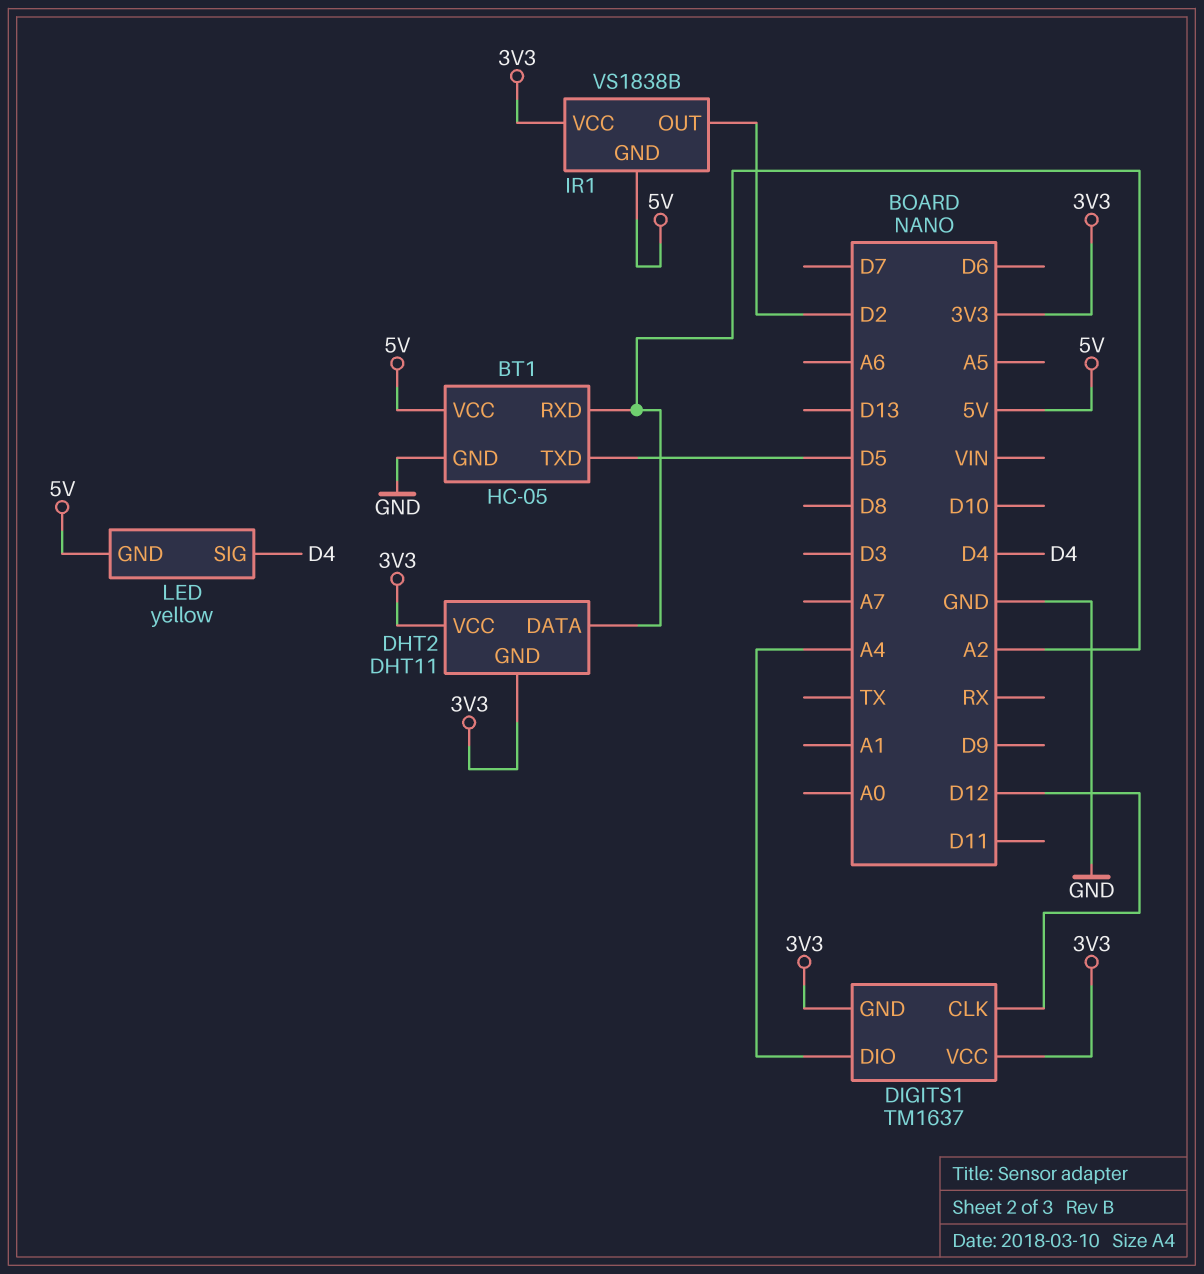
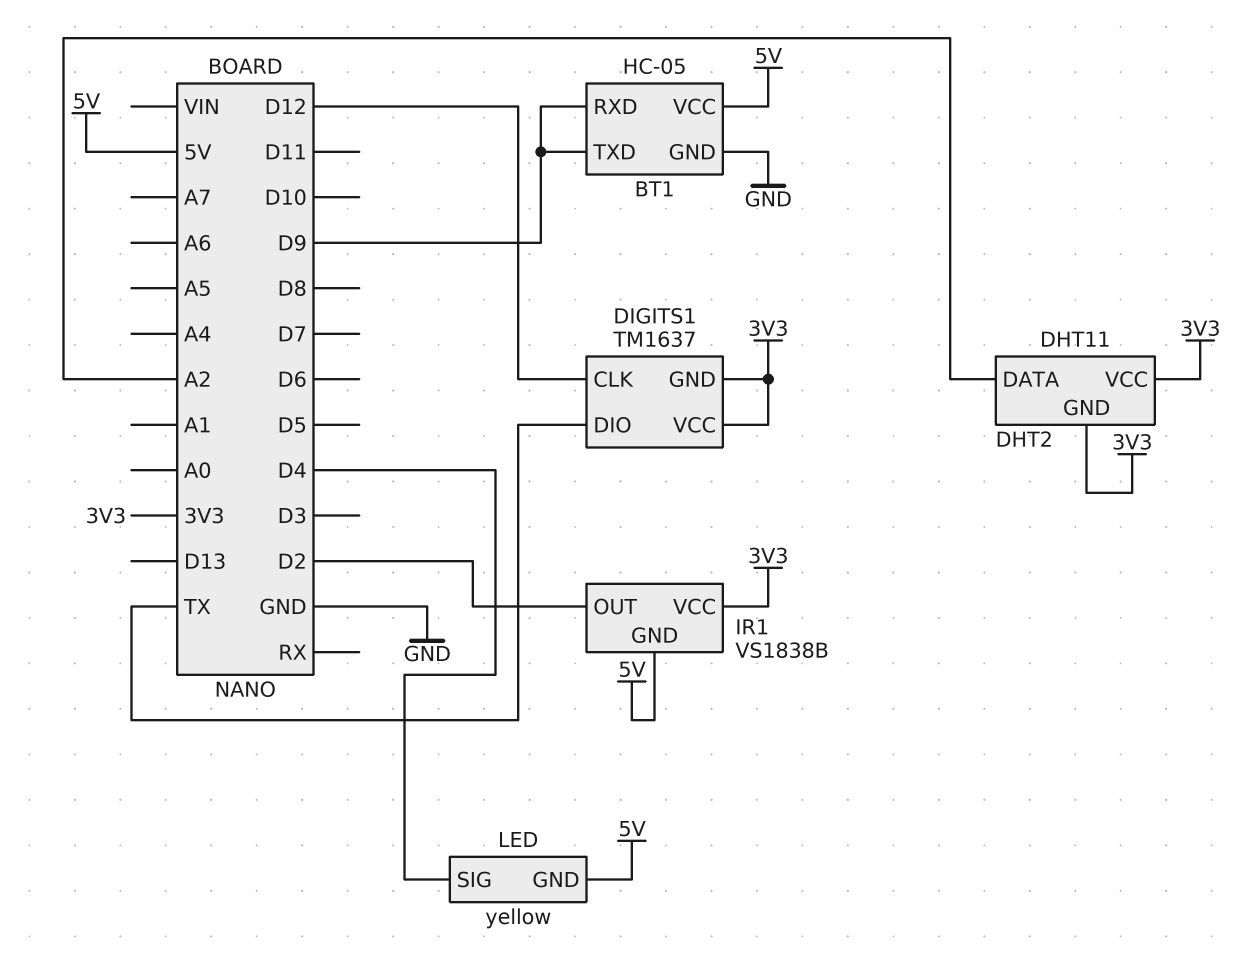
BT1 pin RXD: A2 -> D9
BT1 pin TXD: D5 -> D9
DIGITS1 pin DIO: A4 -> TX

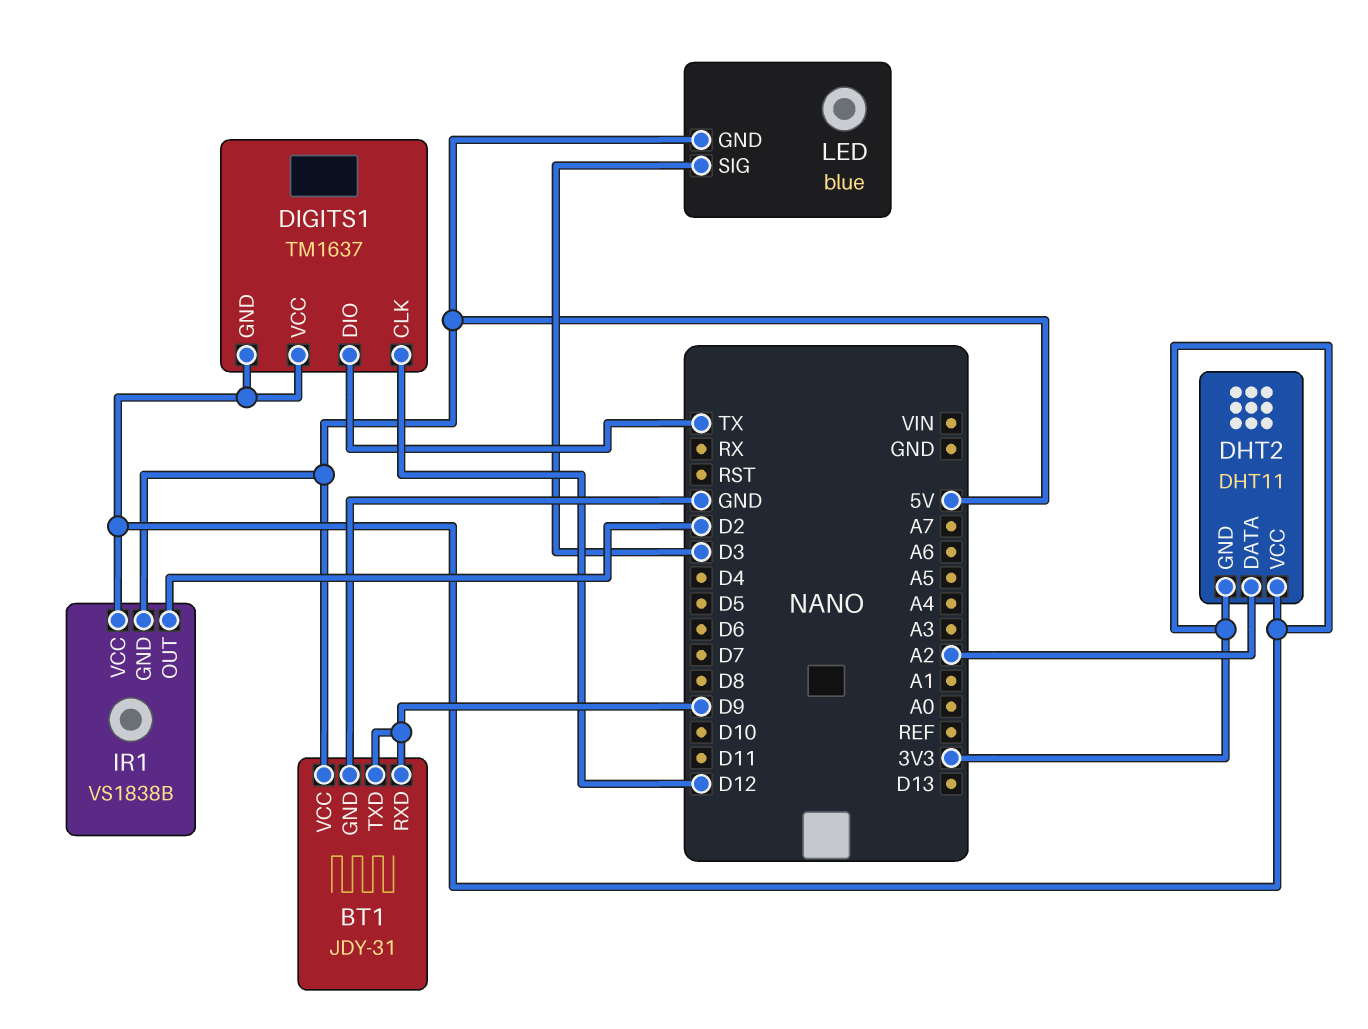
BT1: HC-05 -> JDY-31
LED: yellow -> blue
LED pin SIG: D4 -> D3

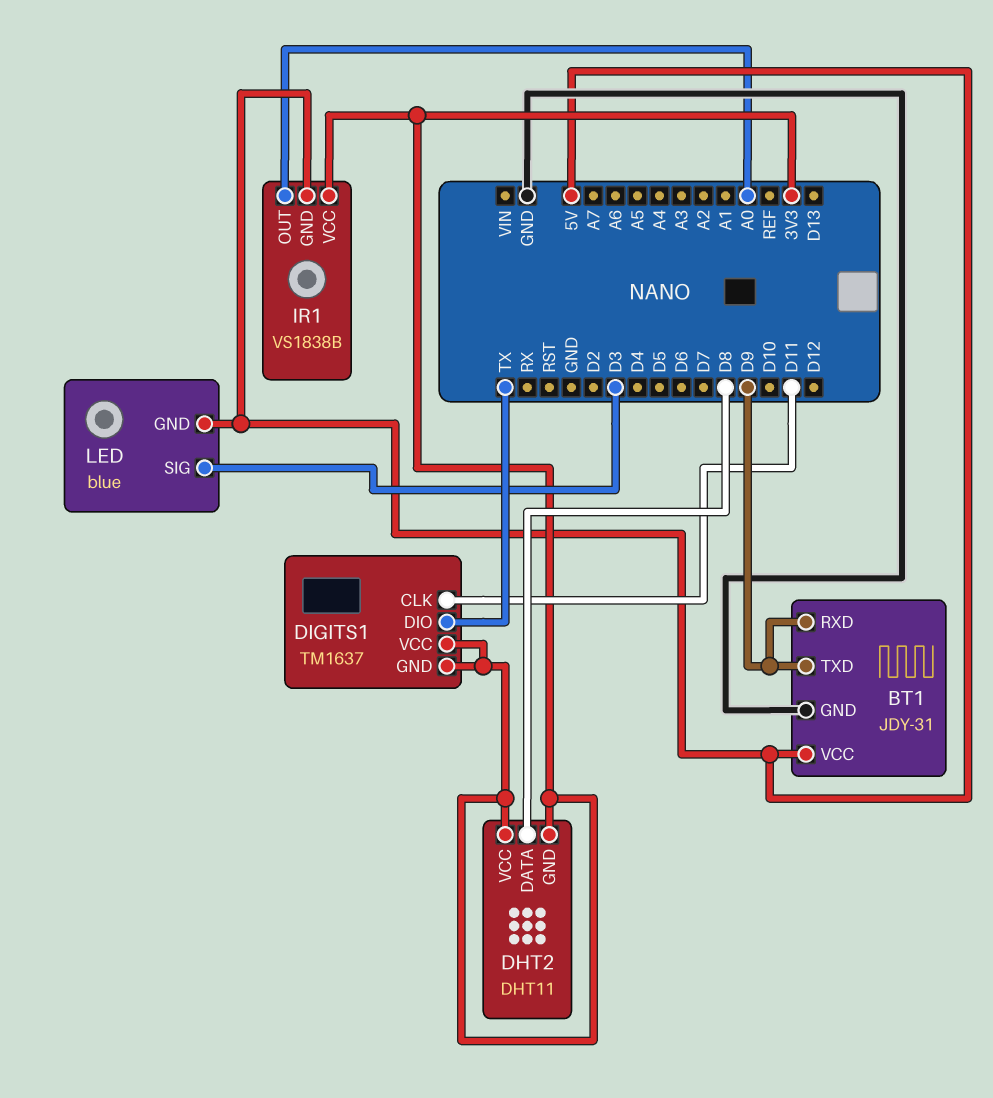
DHT2 pin DATA: A2 -> D8
DIGITS1 pin CLK: D12 -> D11
IR1 pin OUT: D2 -> A0

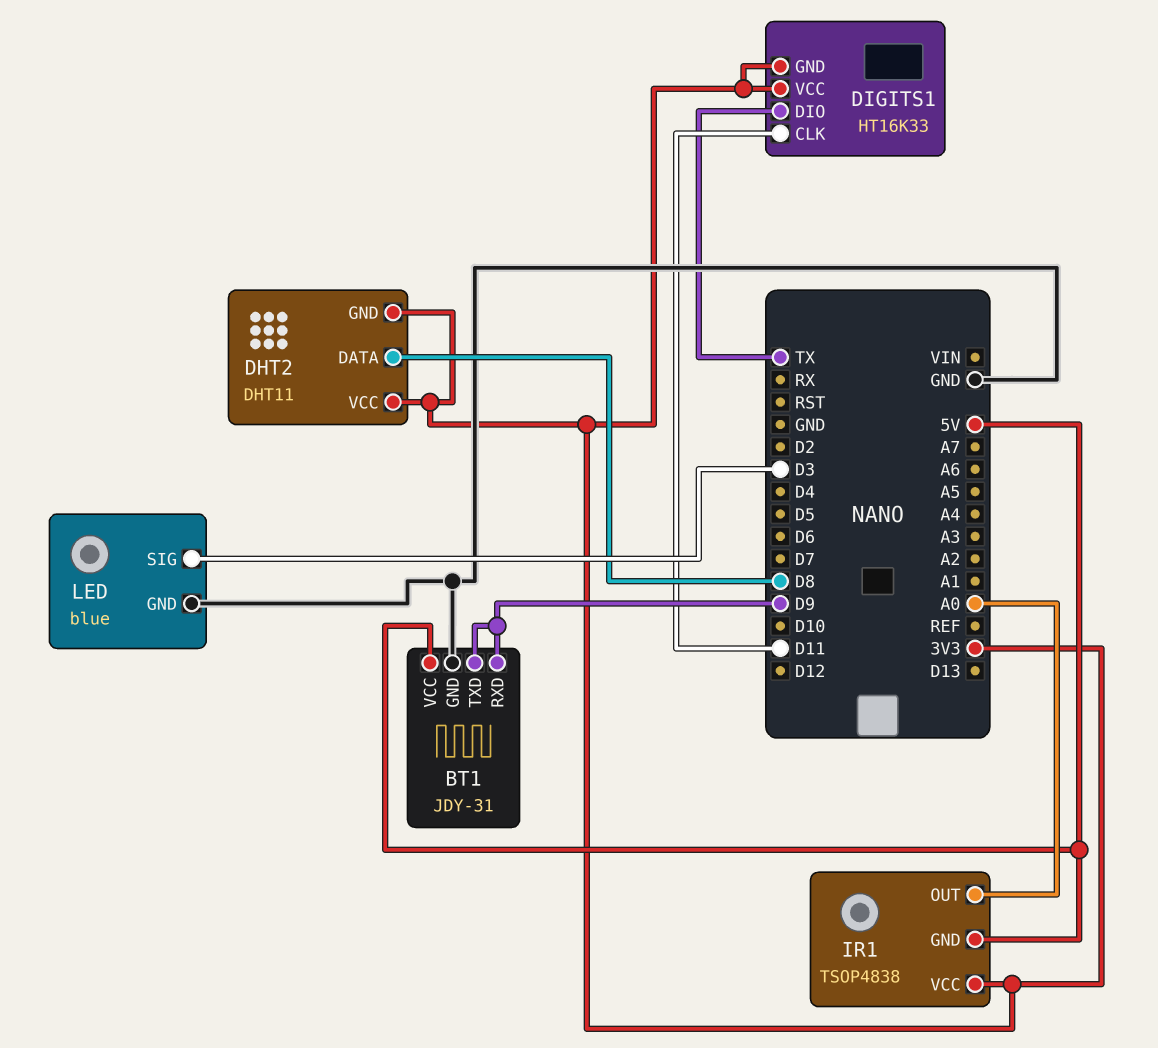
DIGITS1: TM1637 -> HT16K33
IR1: VS1838B -> TSOP4838
LED pin GND: 5V -> GND

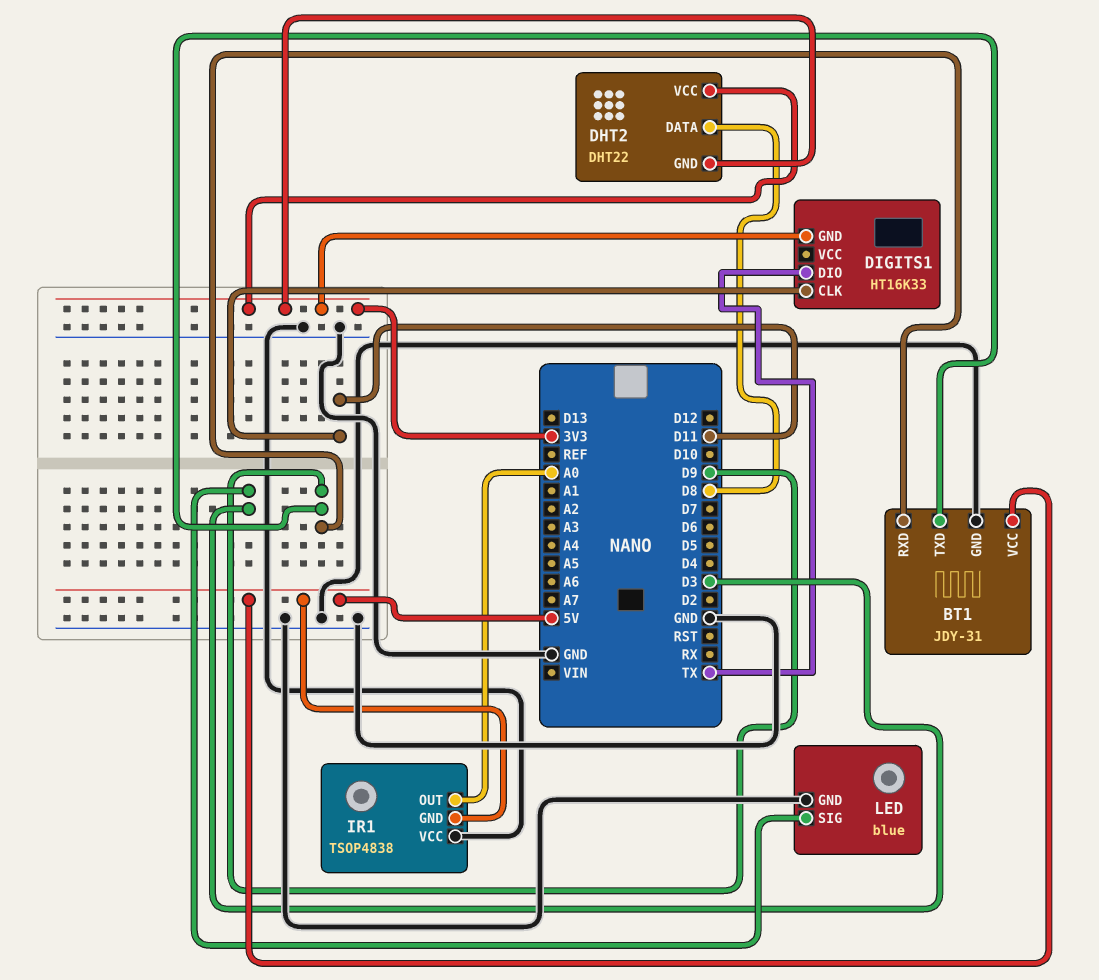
DHT2: DHT11 -> DHT22
DIGITS1 pin VCC: 3V3 -> none
IR1 pin VCC: 3V3 -> GND

